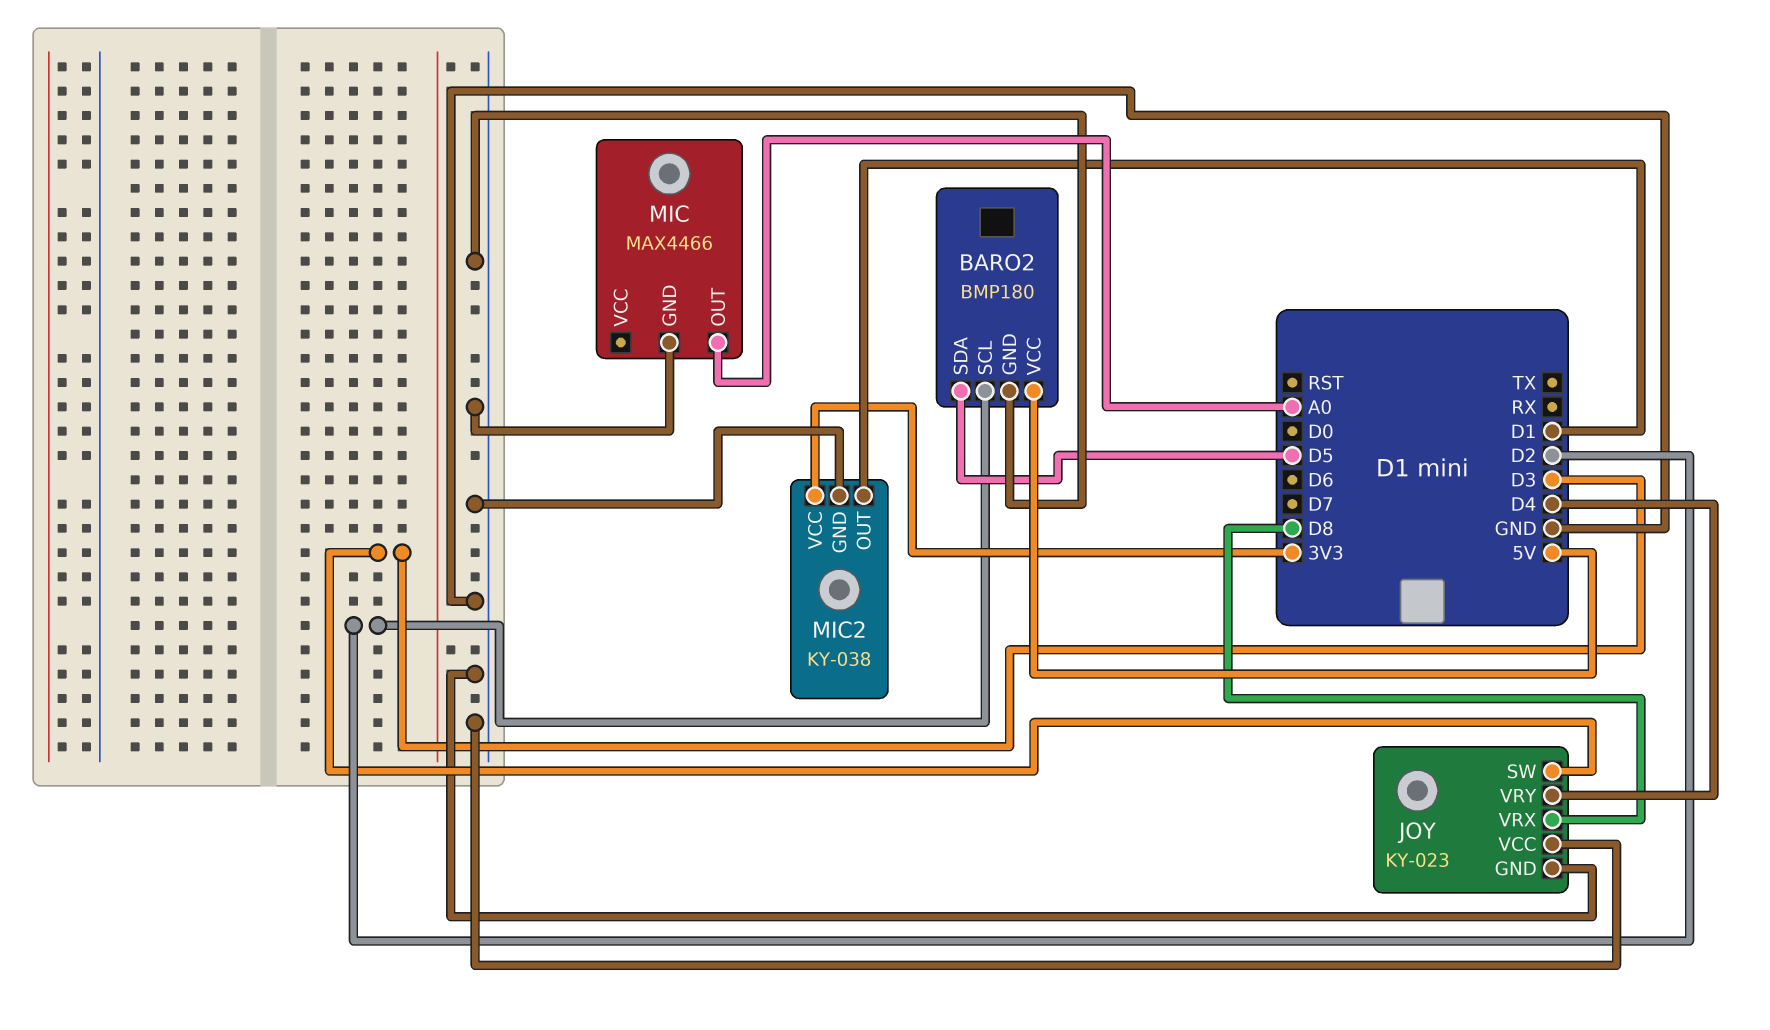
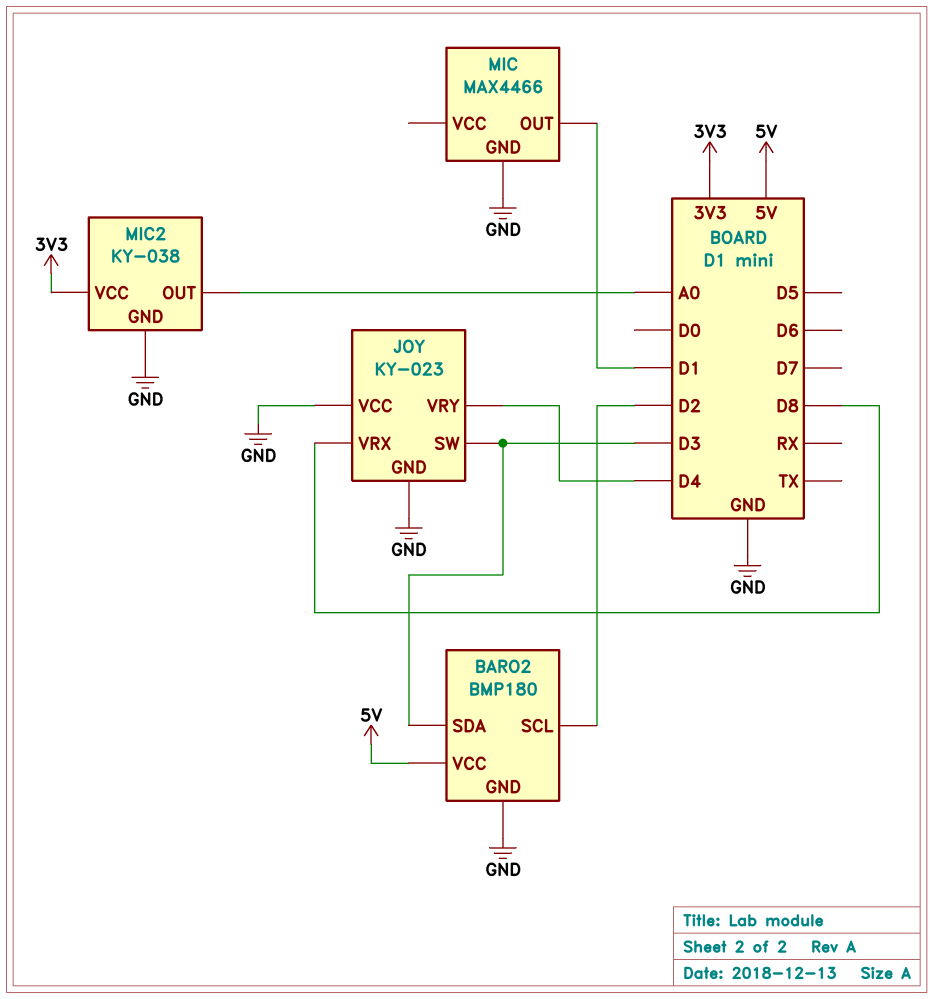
BARO2 pin SDA: D5 -> D3
MIC pin OUT: A0 -> D1
MIC2 pin OUT: D1 -> A0

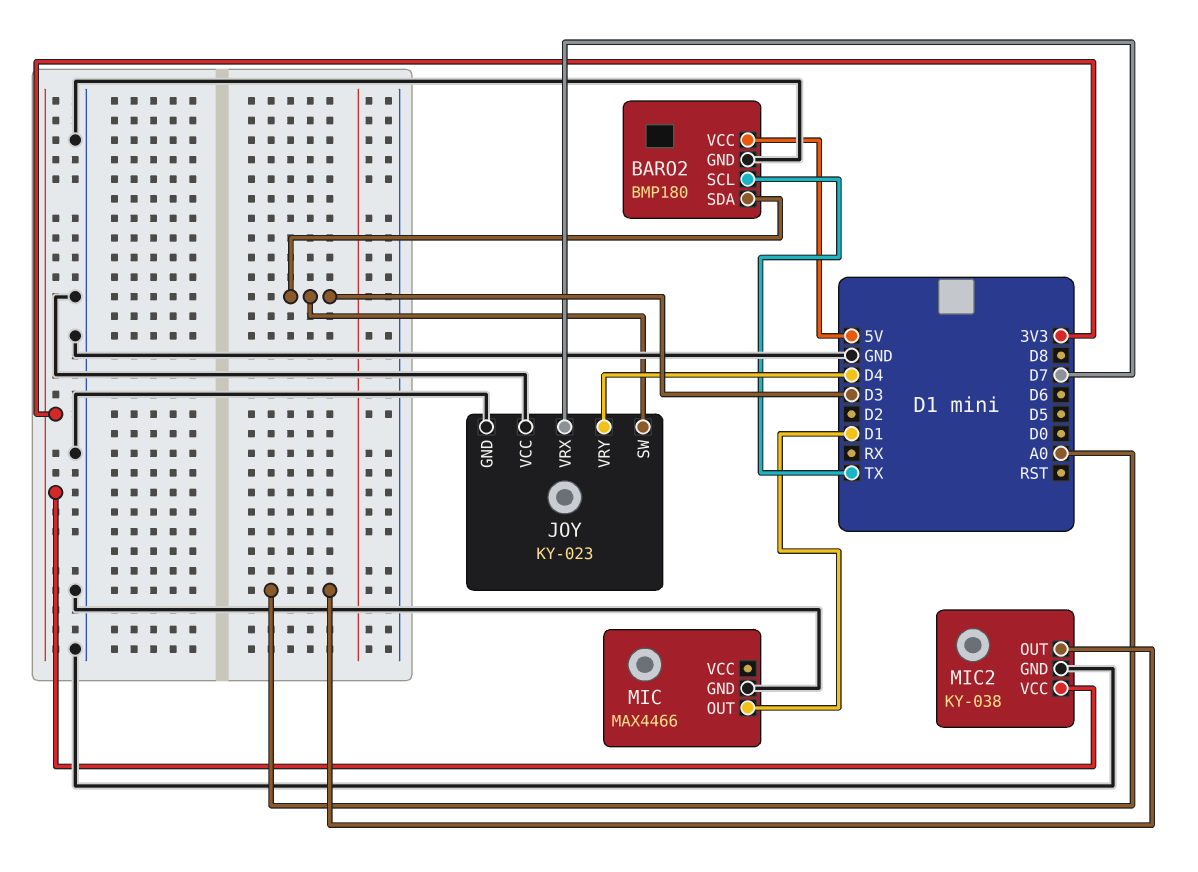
BARO2 pin SCL: D2 -> TX
JOY pin VRX: D8 -> D7

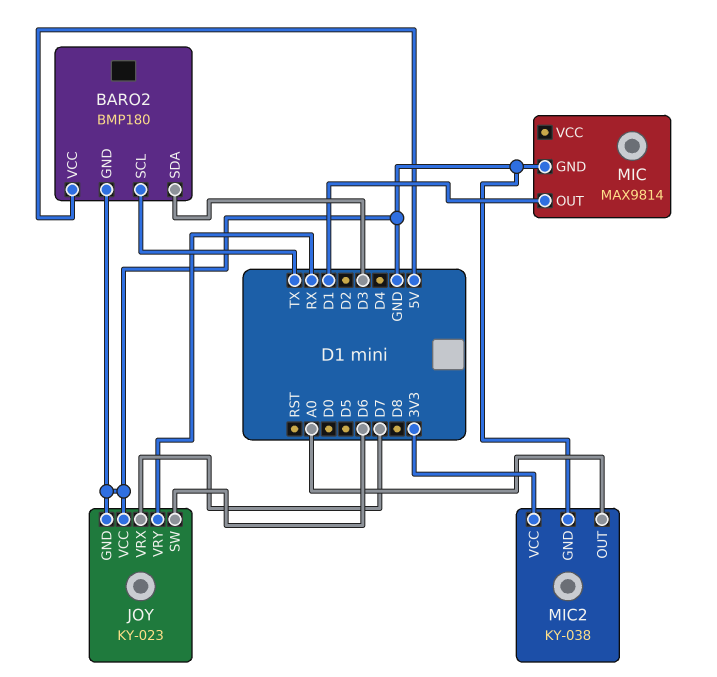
JOY pin SW: D3 -> D6
JOY pin VRY: D4 -> RX
MIC: MAX4466 -> MAX9814

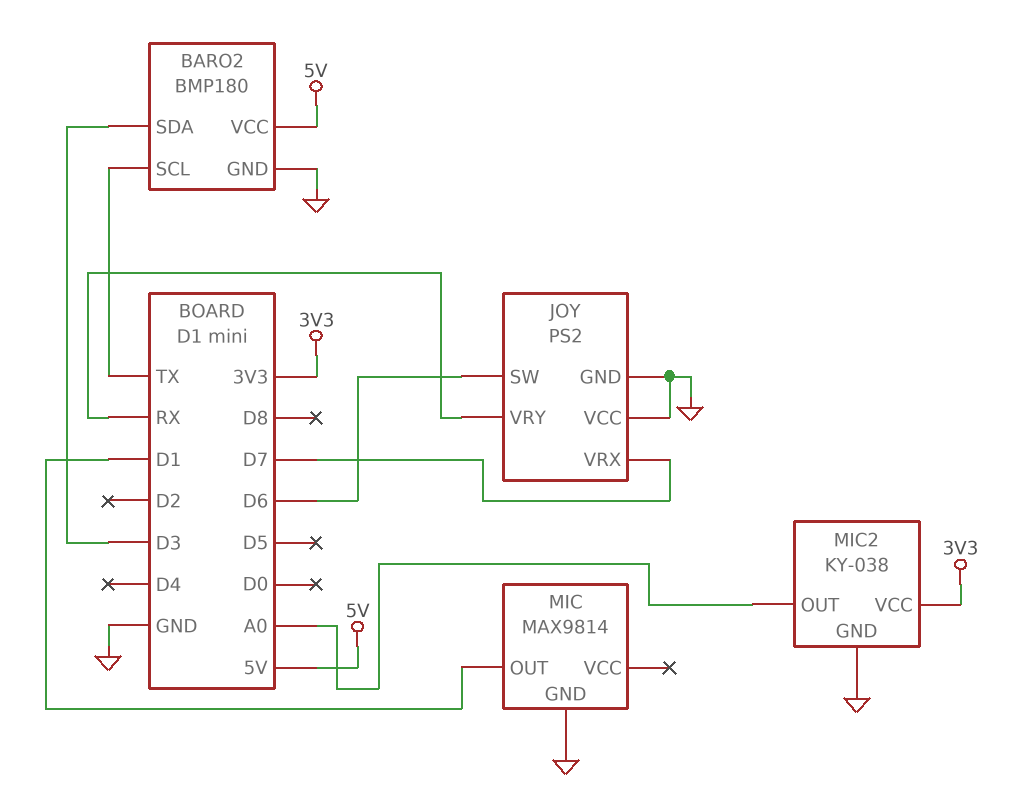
JOY: KY-023 -> PS2

